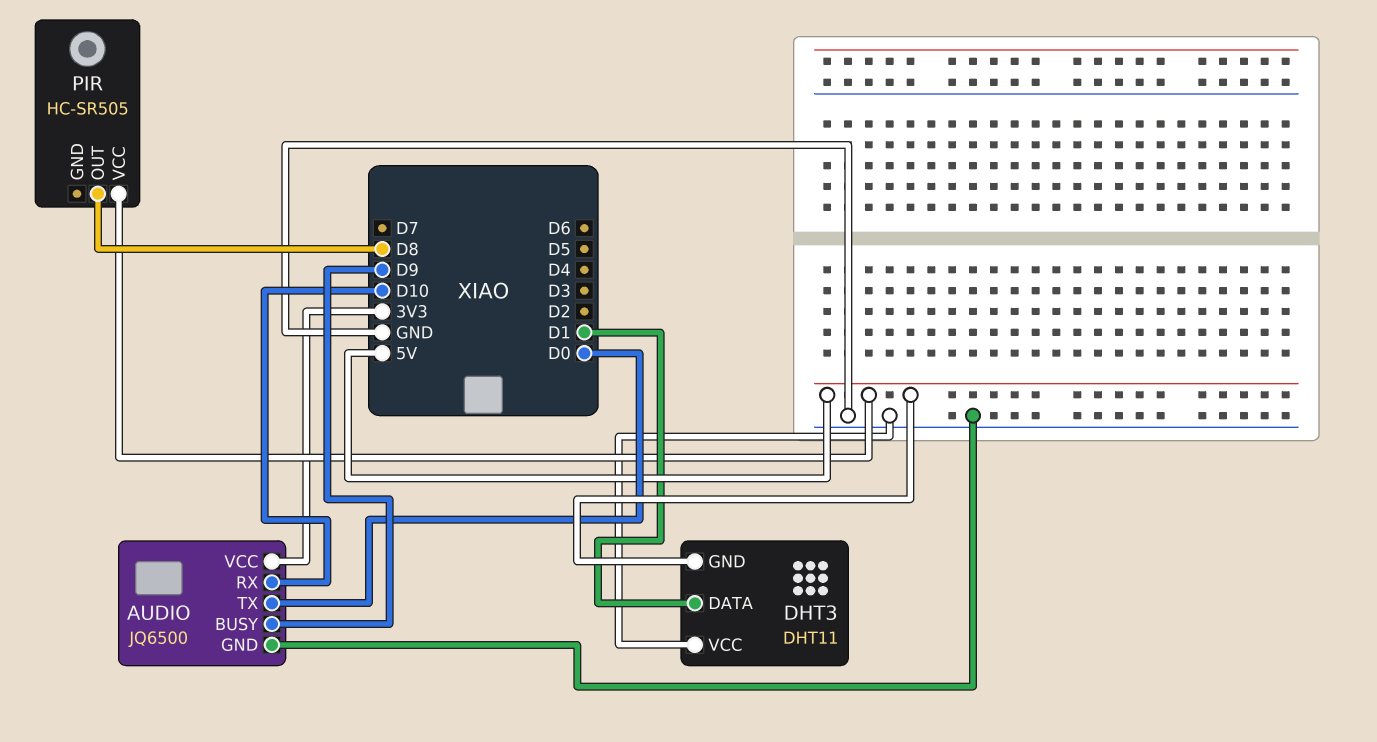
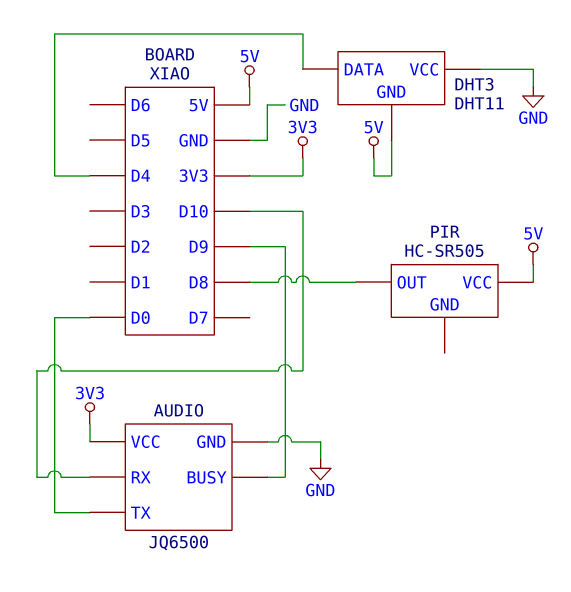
DHT3 pin DATA: D1 -> D4

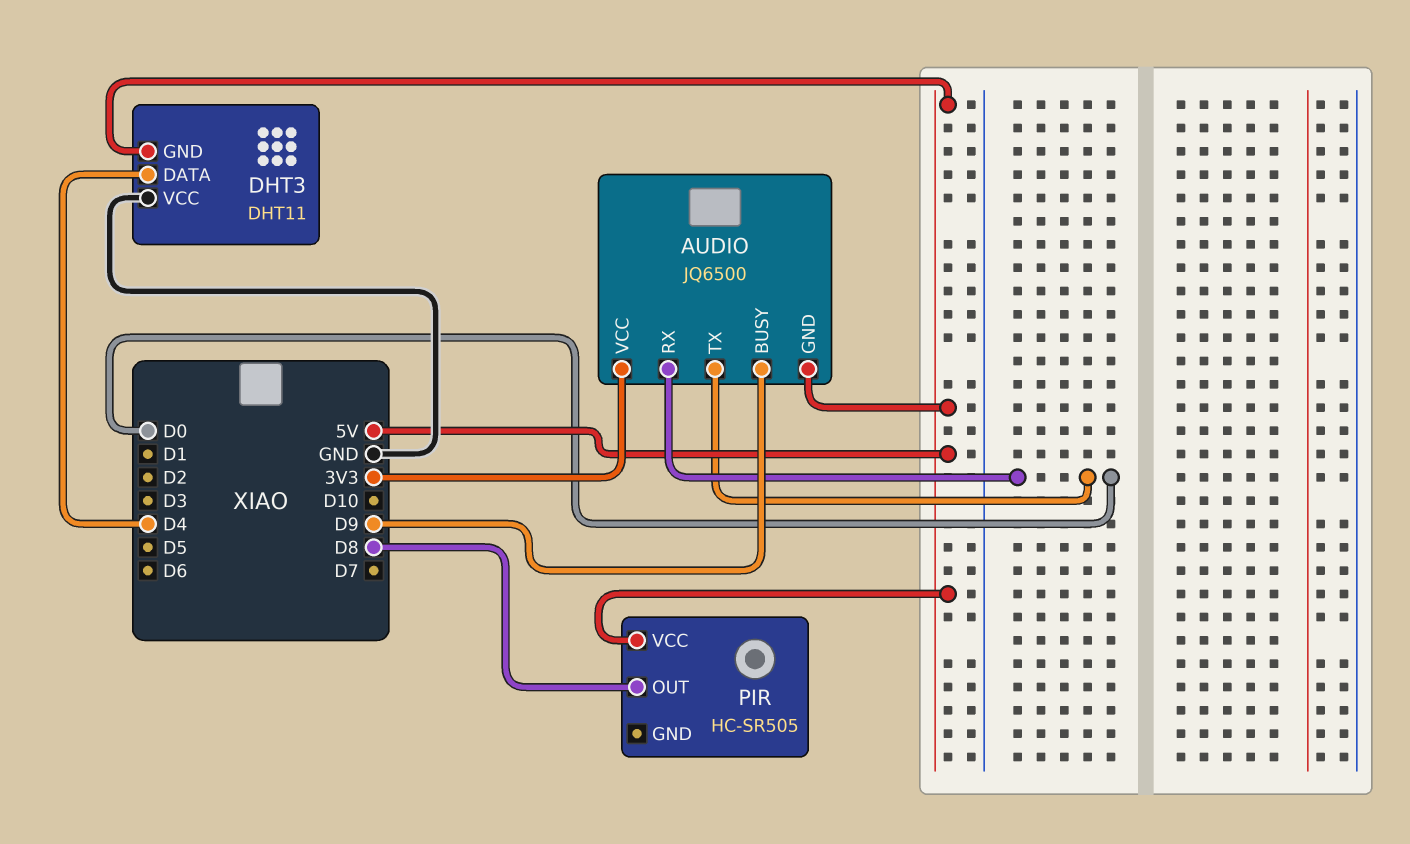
AUDIO pin GND: GND -> 5V
AUDIO pin RX: D10 -> D0

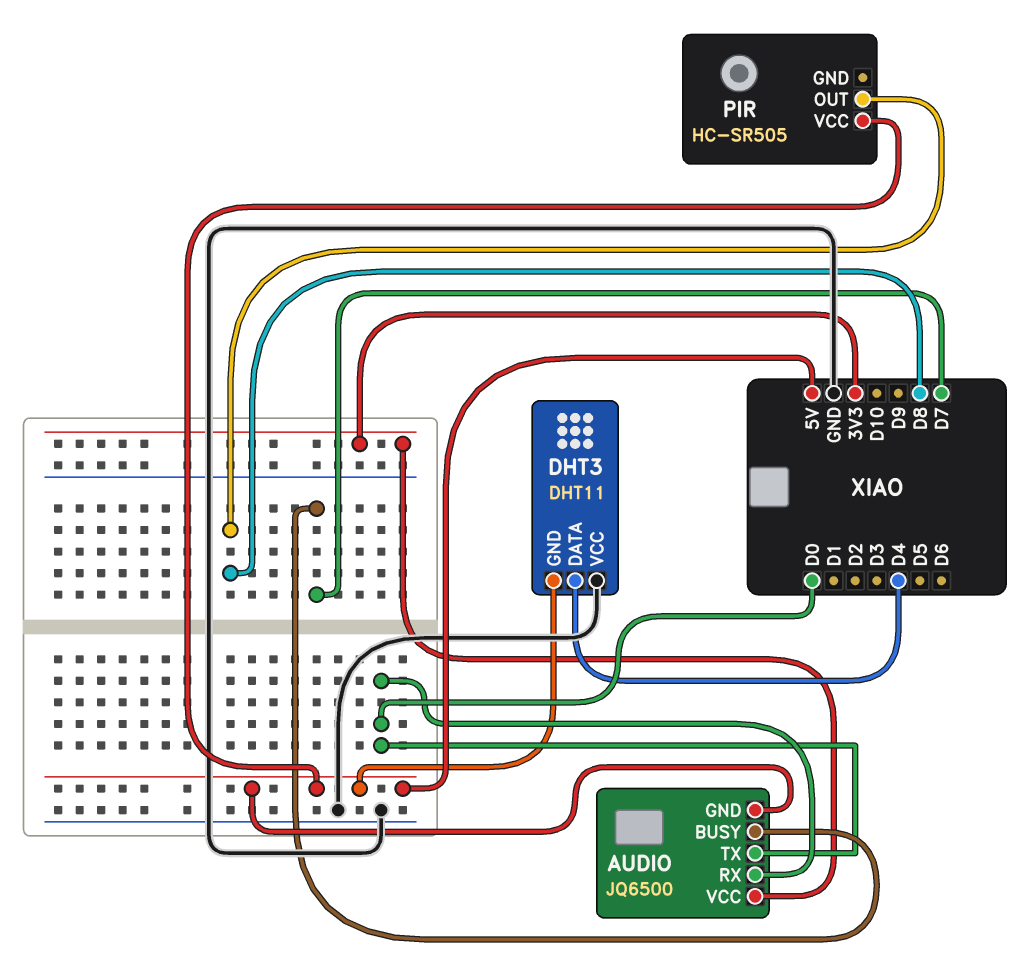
AUDIO pin BUSY: D9 -> D7

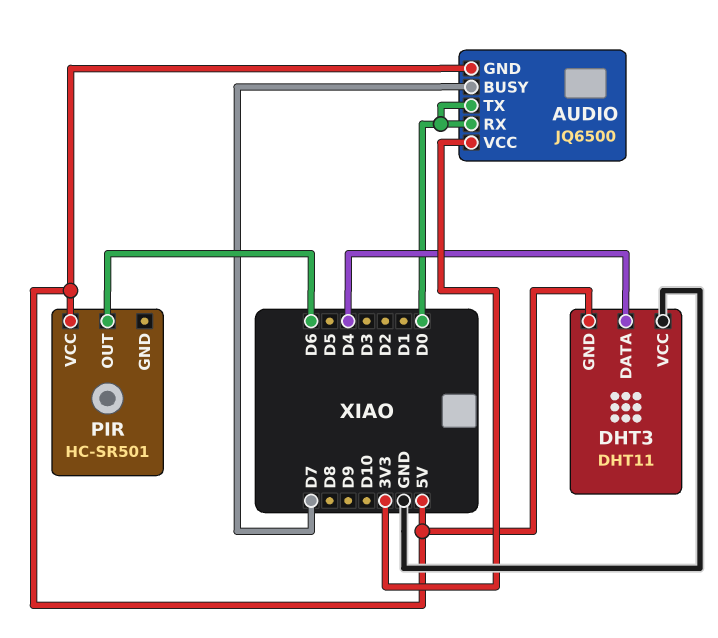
PIR: HC-SR505 -> HC-SR501
PIR pin OUT: D8 -> D6

